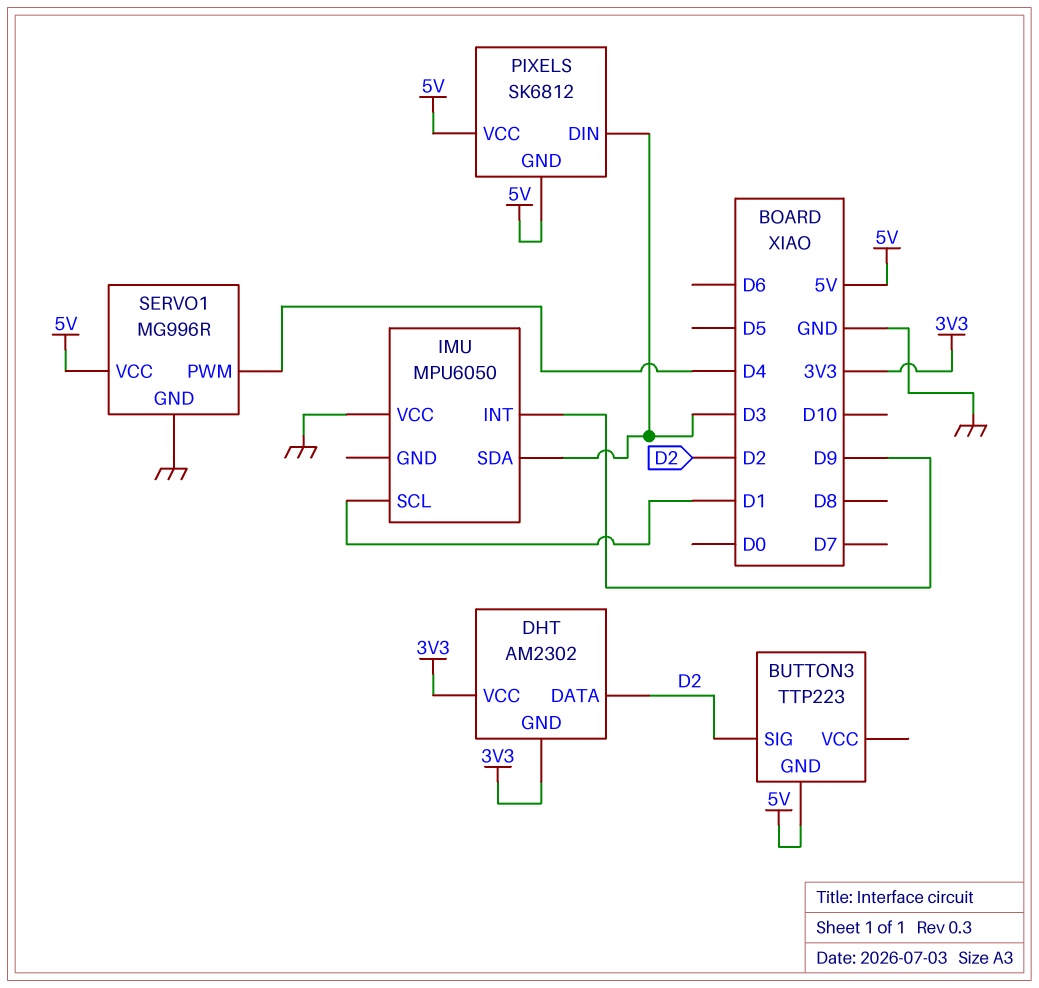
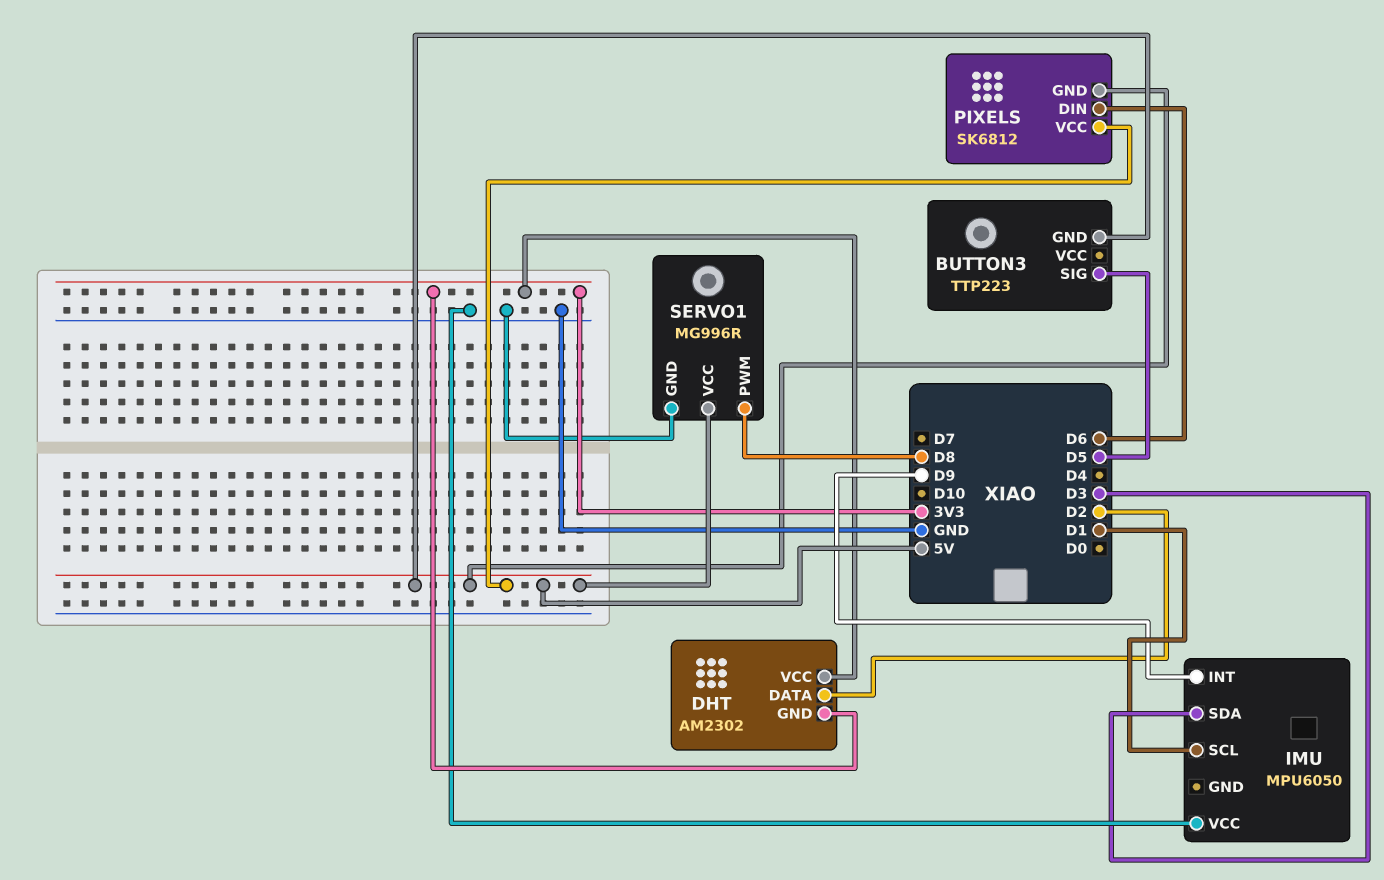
BUTTON3 pin SIG: D2 -> D5
PIXELS pin DIN: D3 -> D6
SERVO1 pin PWM: D4 -> D8

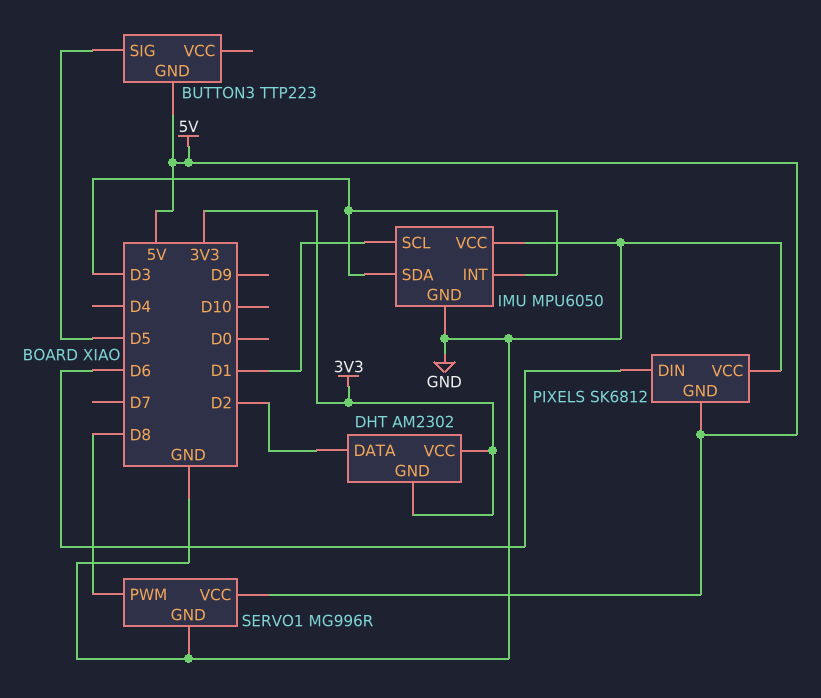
IMU pin GND: none -> GND
IMU pin INT: D9 -> D3
PIXELS pin VCC: 5V -> GND

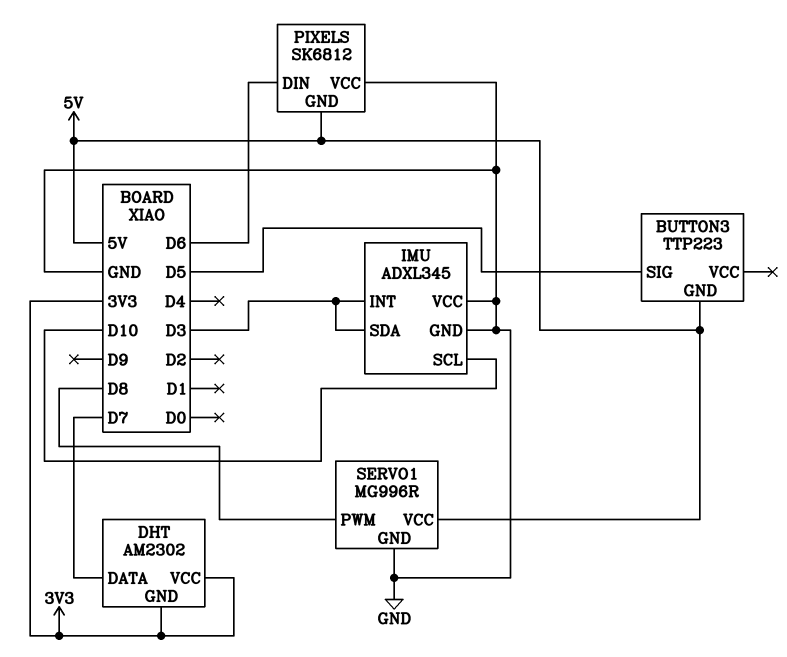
DHT pin DATA: D2 -> D7
IMU: MPU6050 -> ADXL345
IMU pin SCL: D1 -> D10

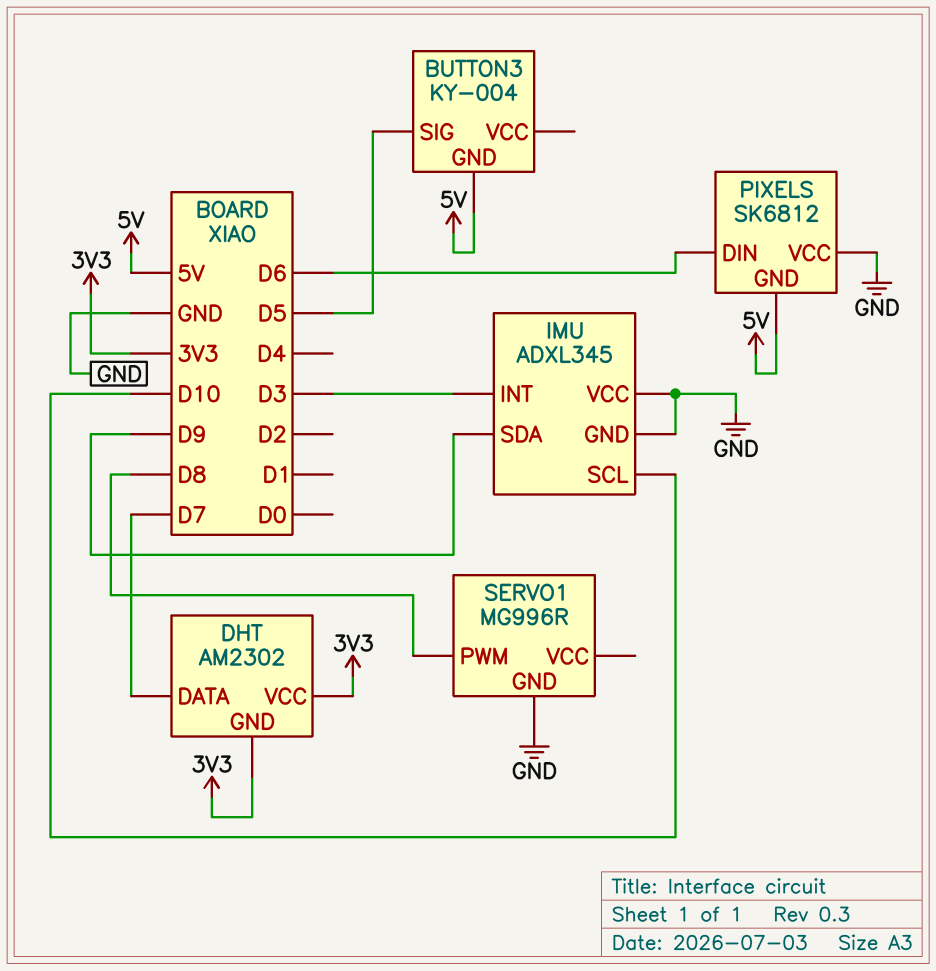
BUTTON3: TTP223 -> KY-004
IMU pin SDA: D3 -> D9
SERVO1 pin VCC: 5V -> none

